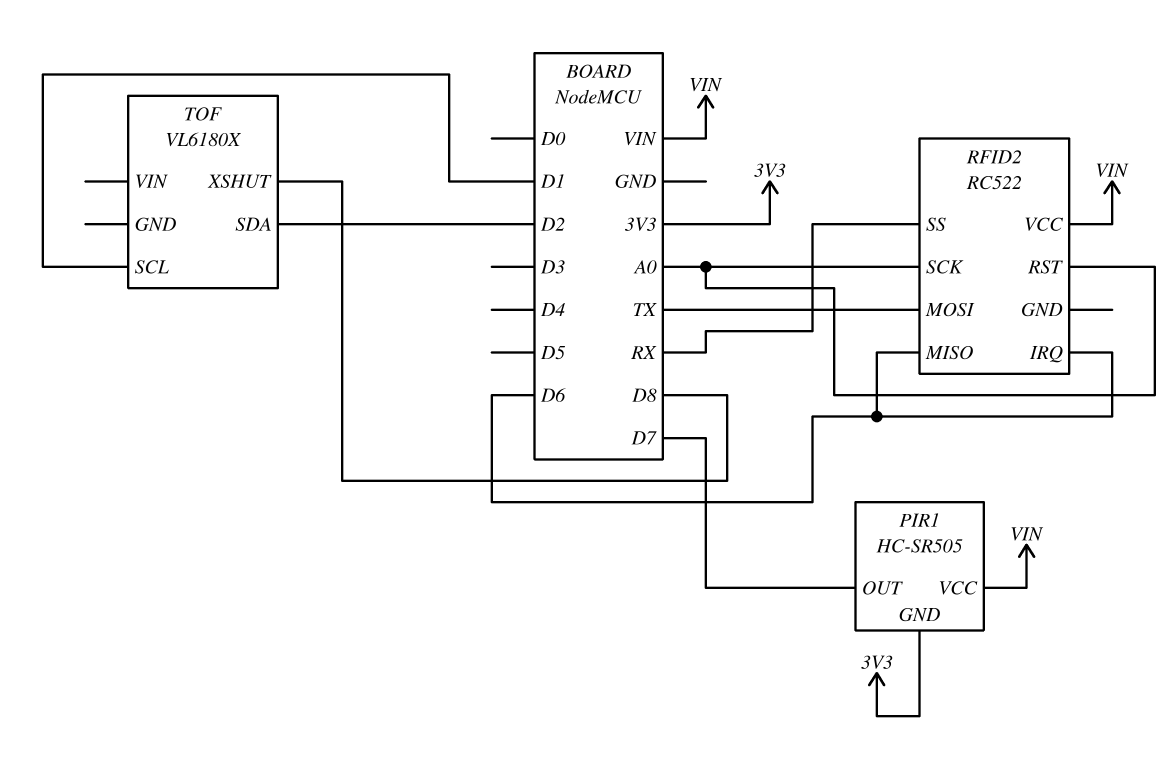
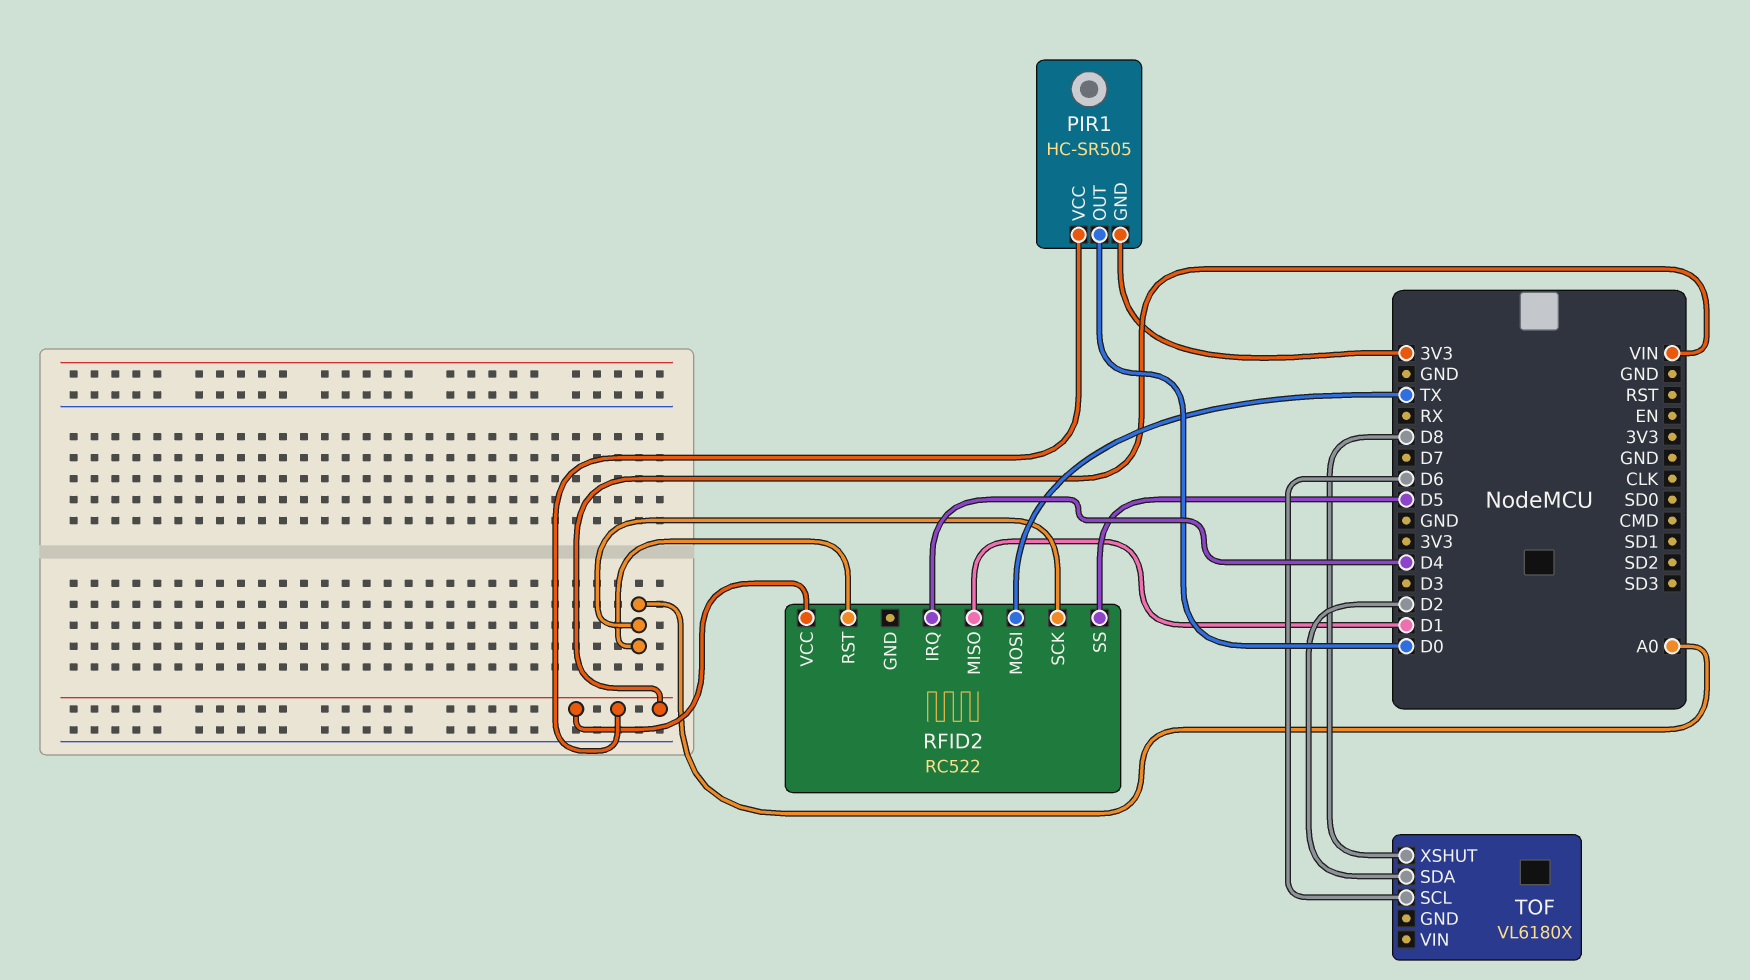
PIR1 pin OUT: D7 -> D0
RFID2 pin IRQ: D6 -> D4
RFID2 pin MISO: D6 -> D1
RFID2 pin SS: RX -> D5
TOF pin SCL: D1 -> D6

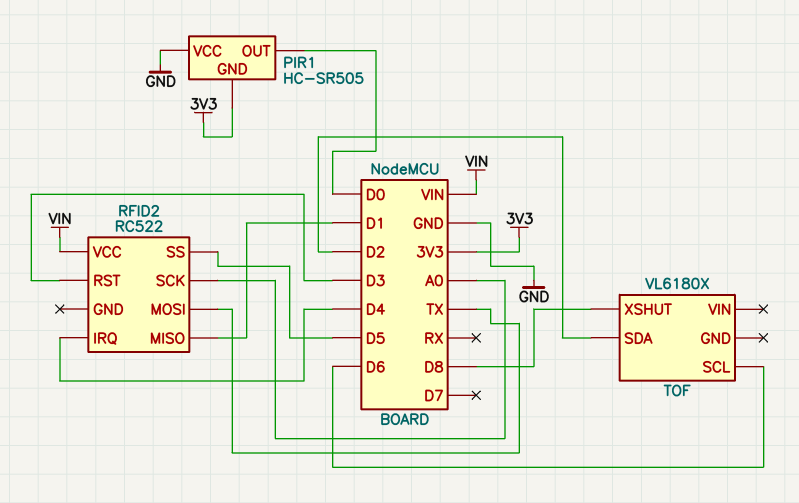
PIR1 pin VCC: VIN -> GND
RFID2 pin RST: A0 -> D3

